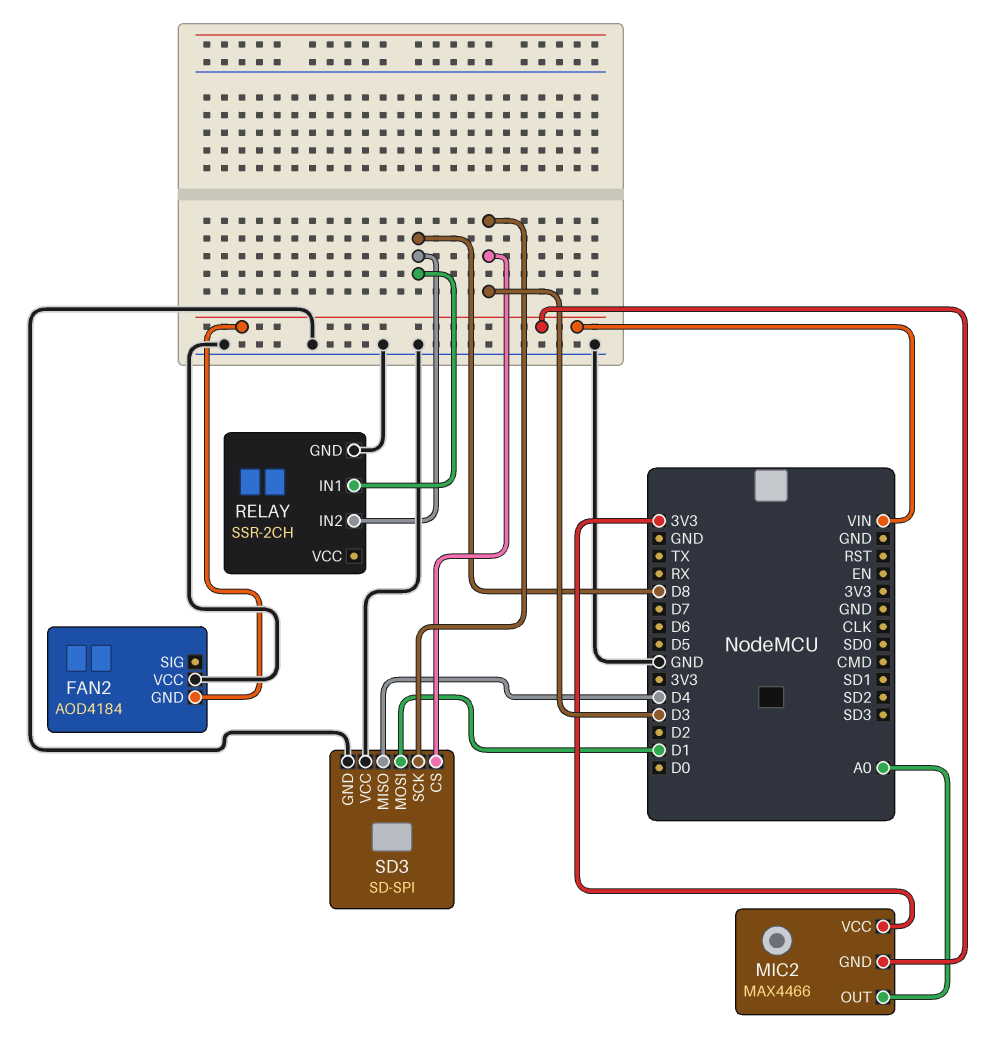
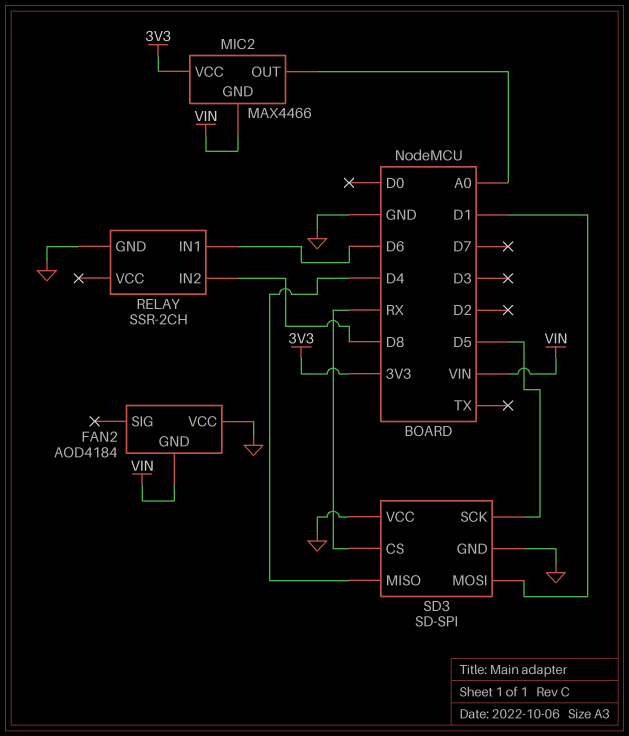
RELAY pin IN1: D8 -> D6
SD3 pin CS: D3 -> RX
SD3 pin SCK: D3 -> D5

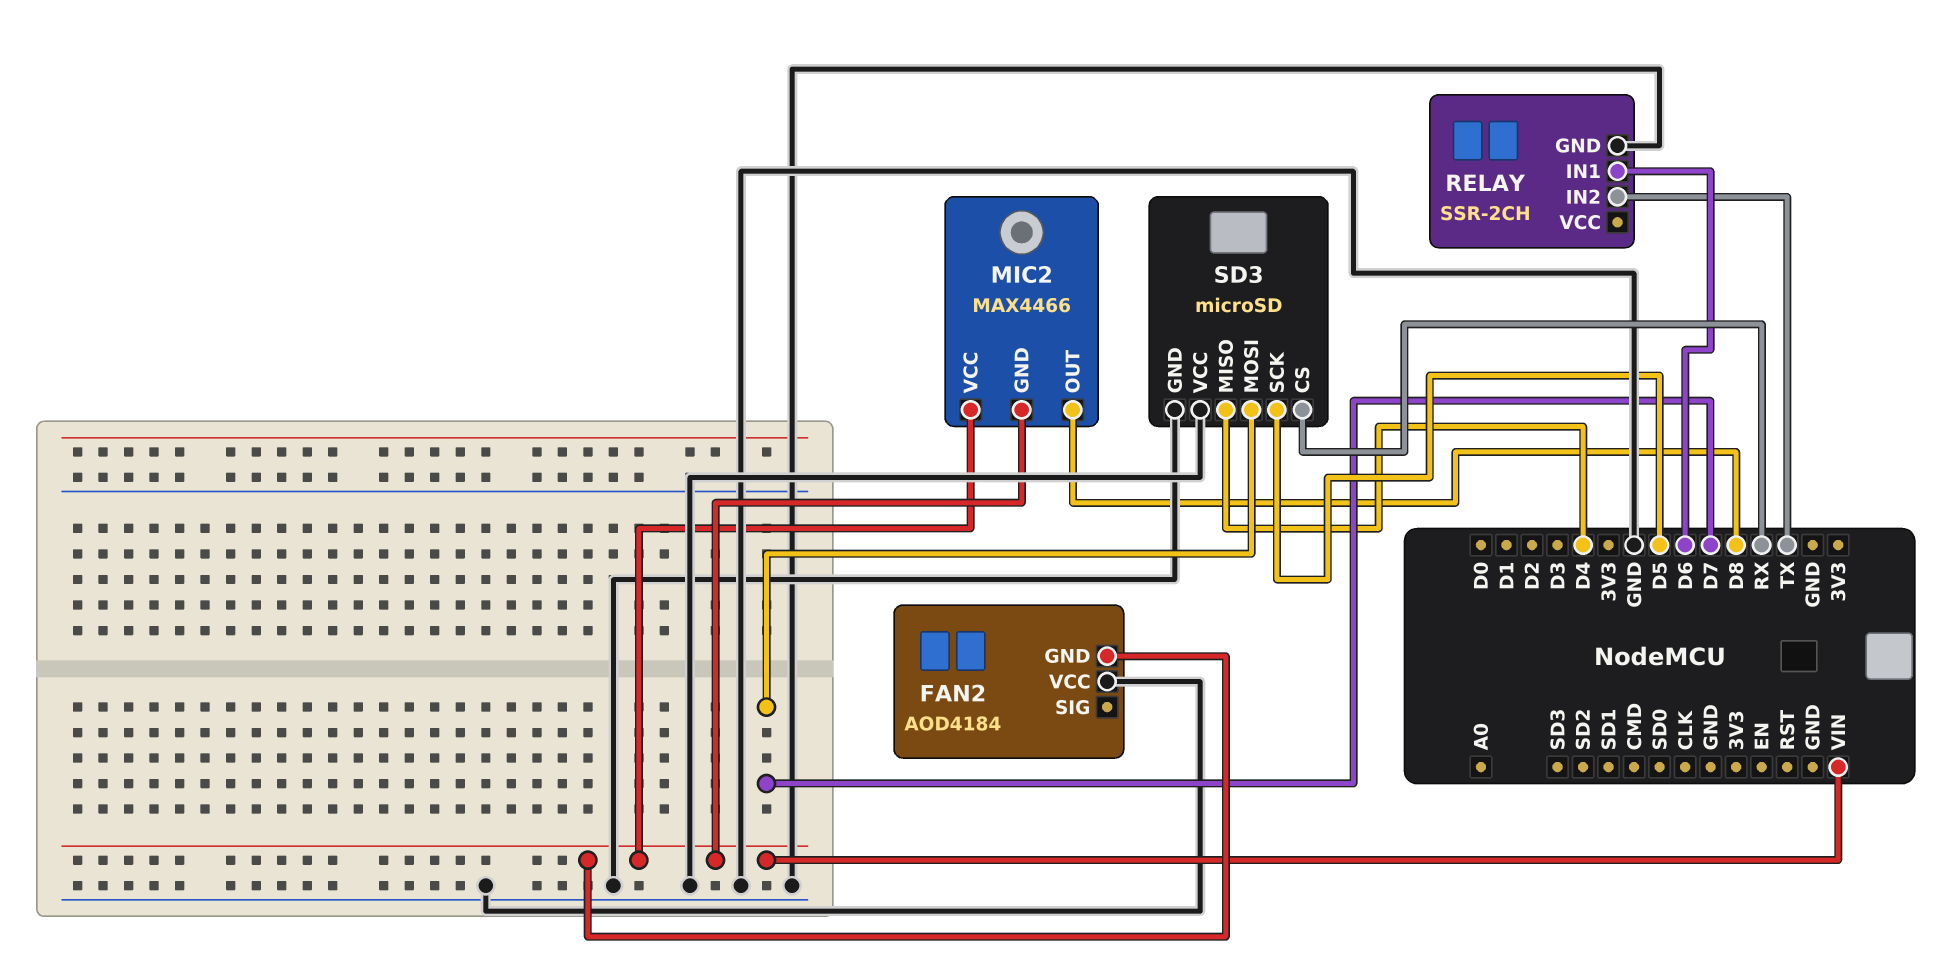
MIC2 pin OUT: A0 -> D8
MIC2 pin VCC: 3V3 -> VIN
RELAY pin IN2: D8 -> TX
SD3: SD-SPI -> microSD
SD3 pin MOSI: D1 -> D7

